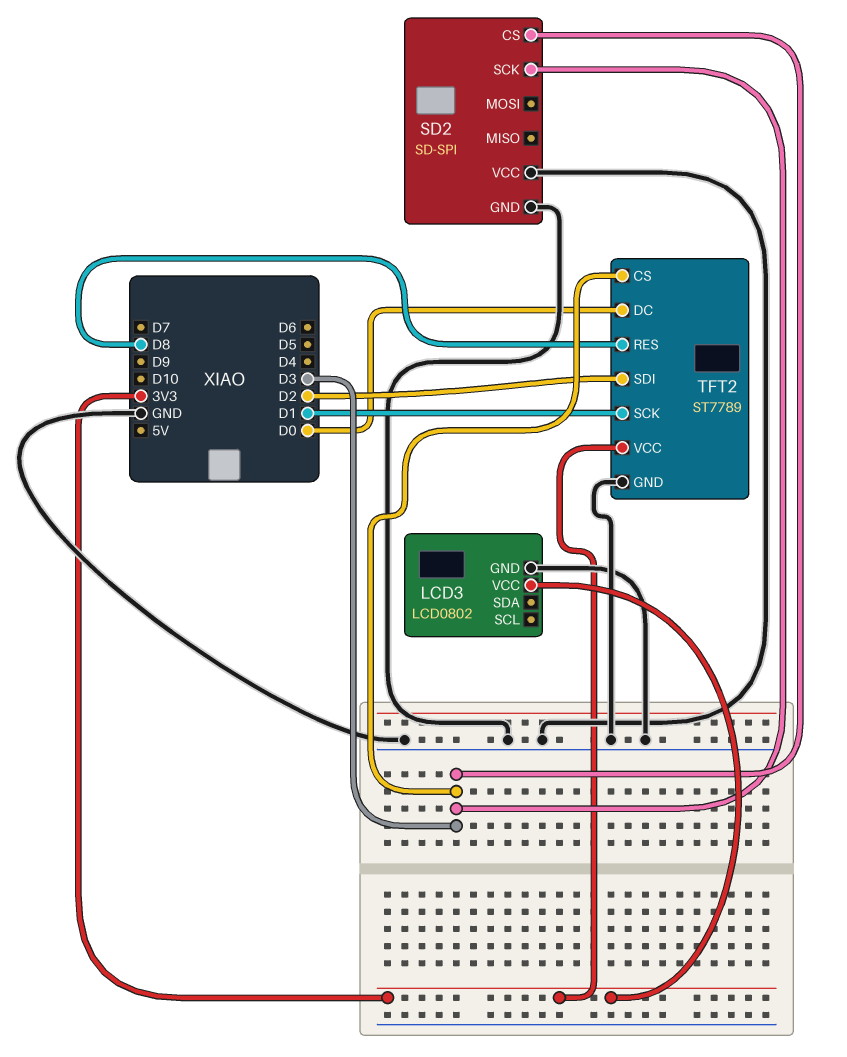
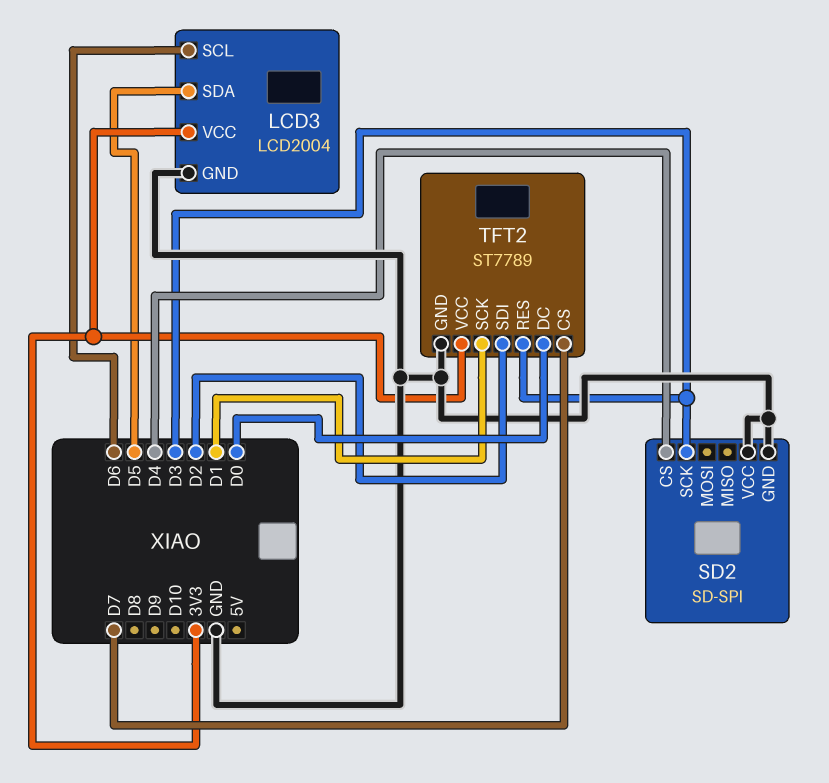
LCD3: LCD0802 -> LCD2004
LCD3 pin SCL: none -> D6
LCD3 pin SDA: none -> D5
SD2 pin CS: D3 -> D4
TFT2 pin CS: D3 -> D7
TFT2 pin RES: D8 -> D3

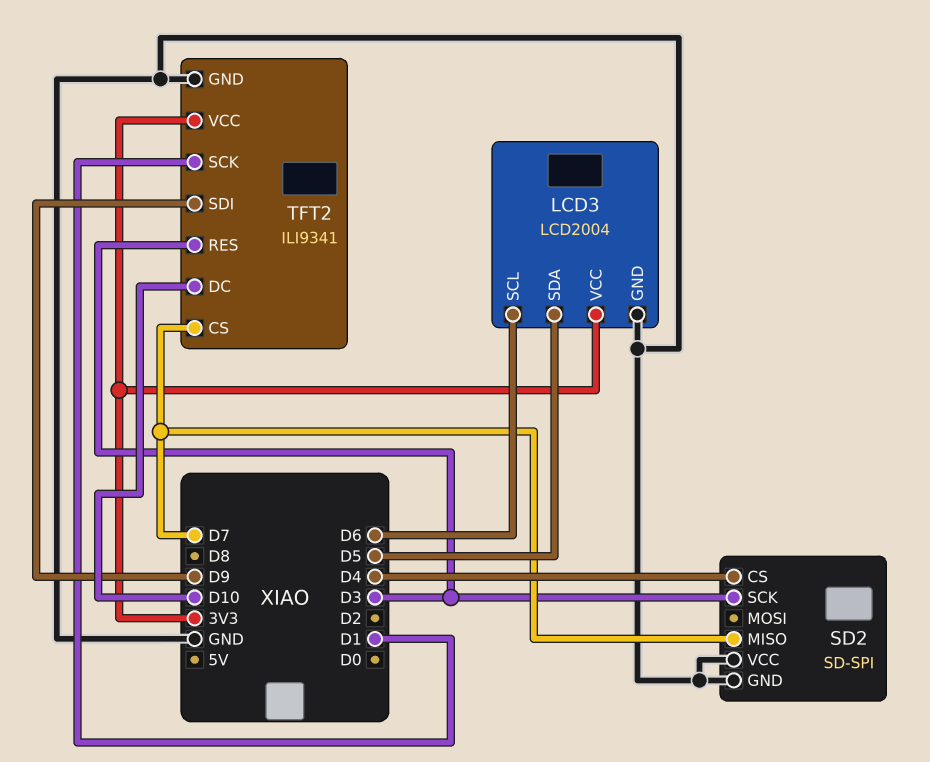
SD2 pin MISO: none -> D7
TFT2: ST7789 -> ILI9341
TFT2 pin DC: D0 -> D10
TFT2 pin SDI: D2 -> D9

